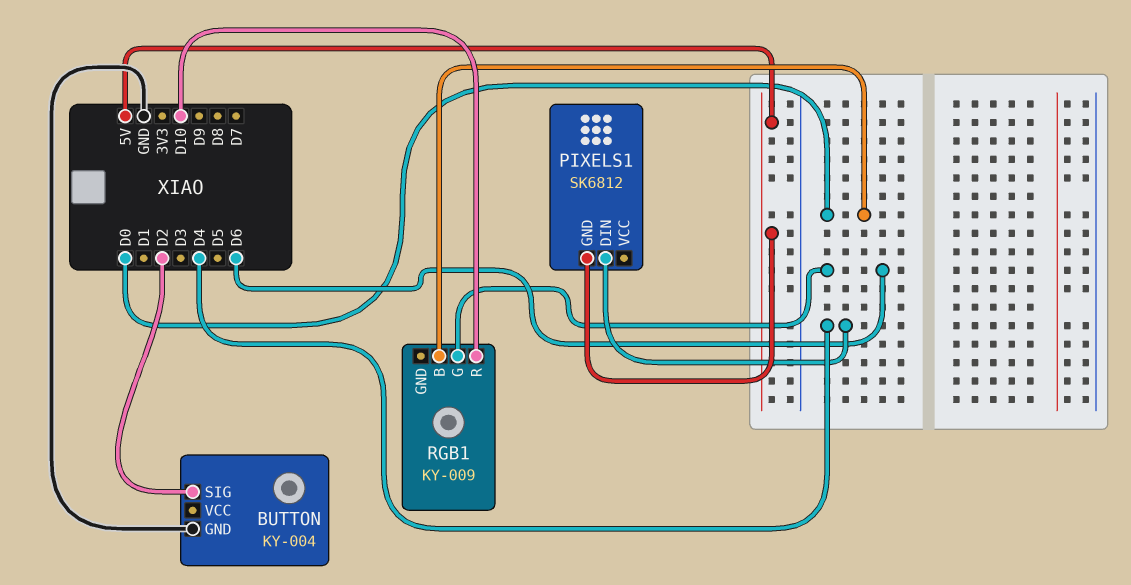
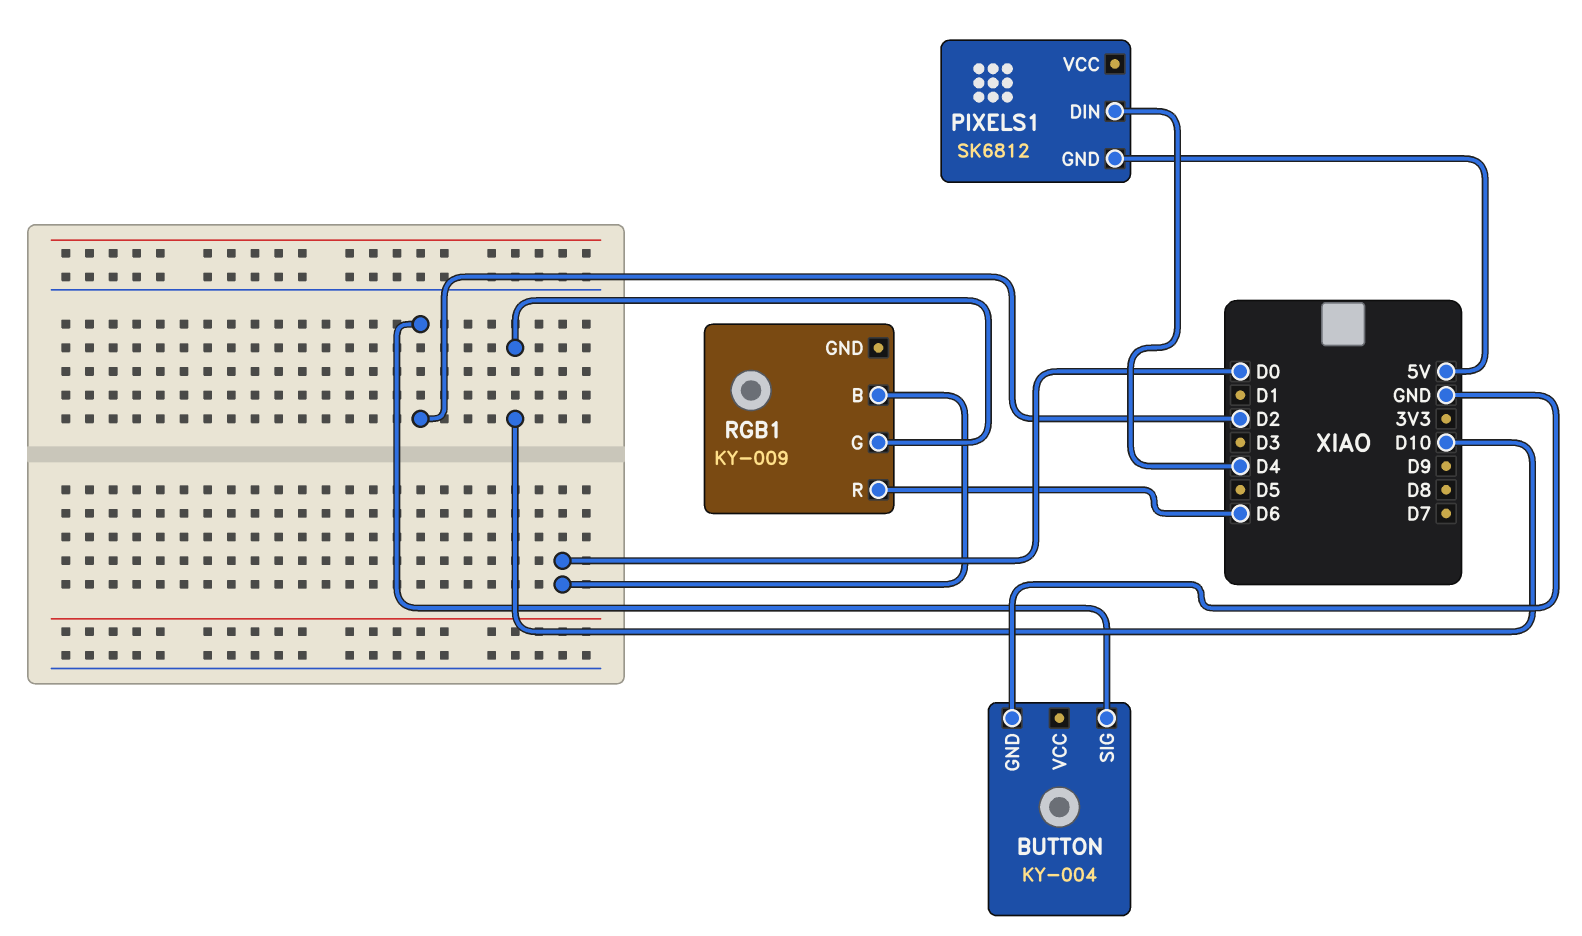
RGB1 pin G: D6 -> D10
RGB1 pin R: D10 -> D6

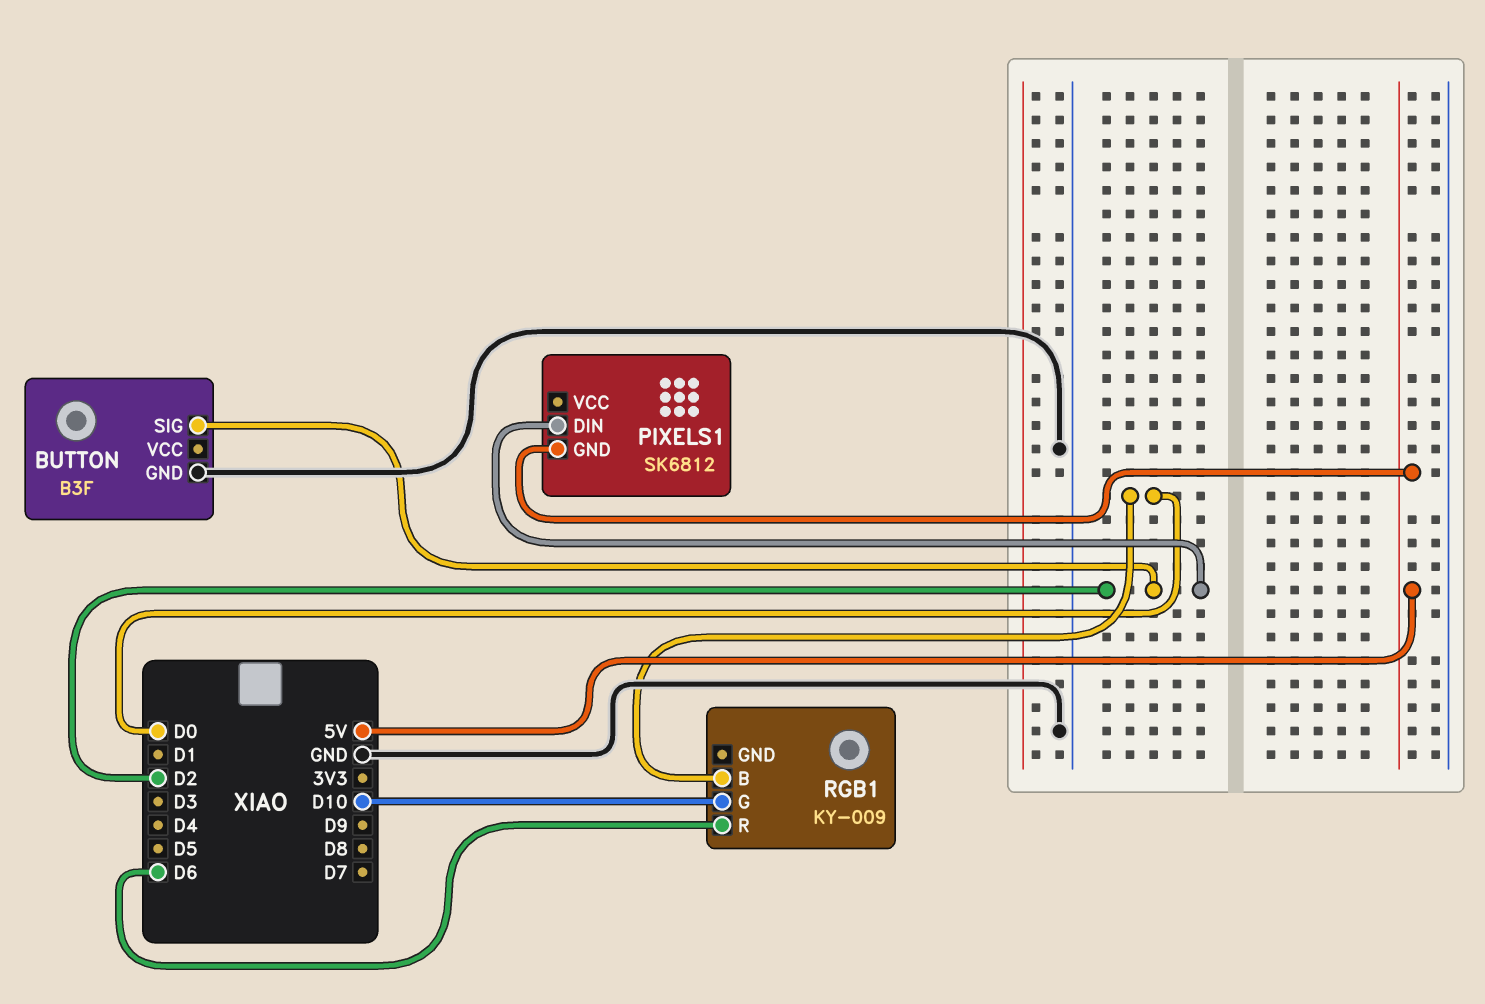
BUTTON: KY-004 -> B3F
PIXELS1 pin DIN: D4 -> D2

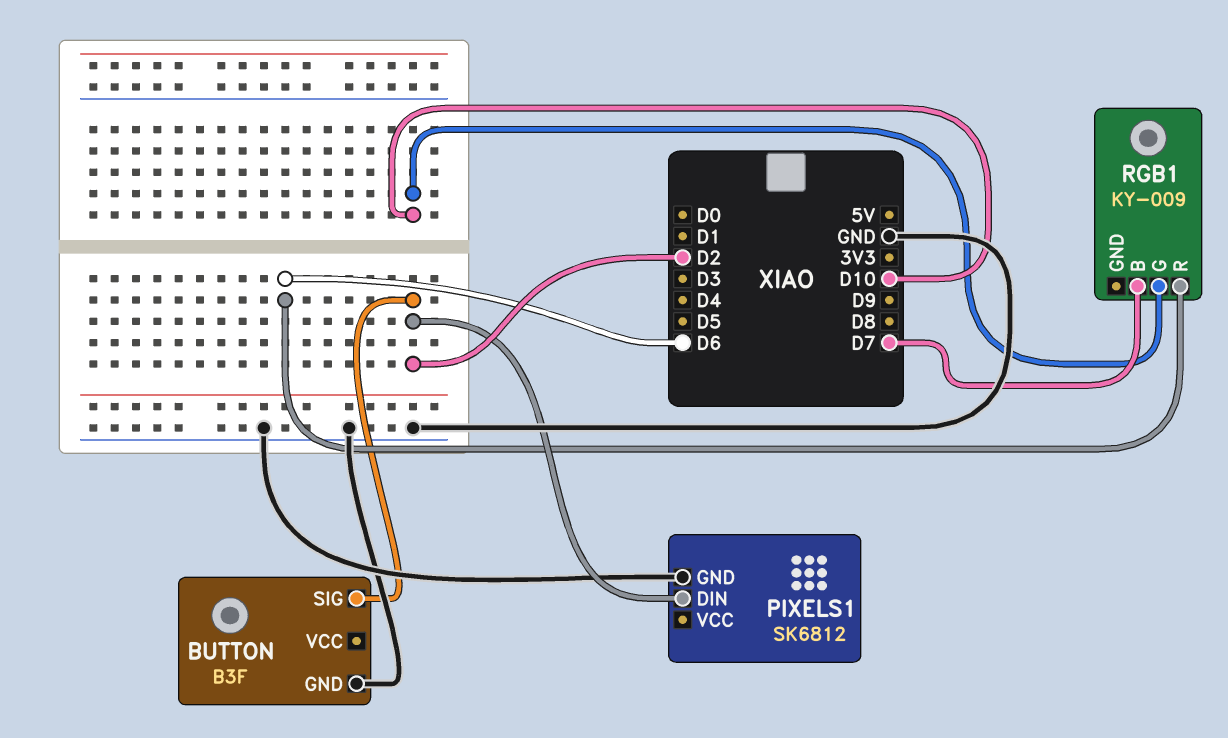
PIXELS1 pin GND: 5V -> GND
RGB1 pin B: D0 -> D7

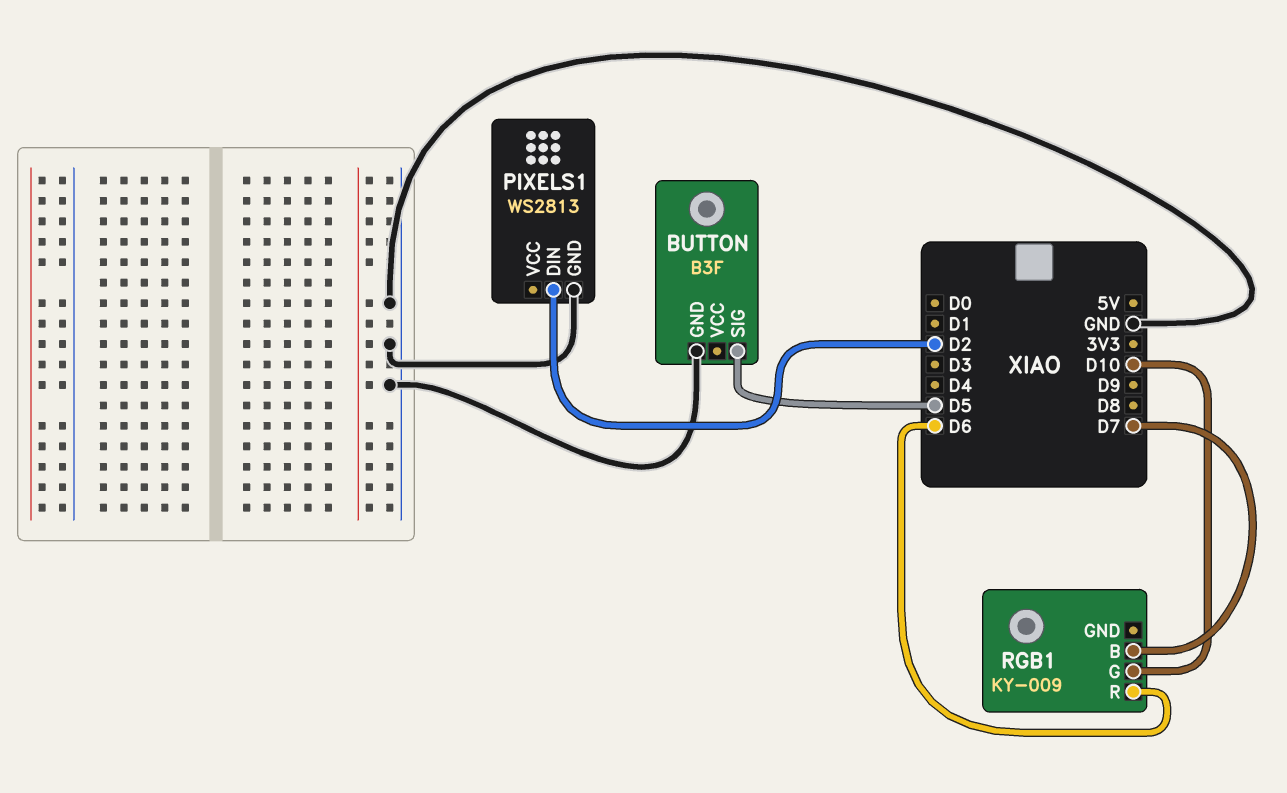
BUTTON pin SIG: D2 -> D5
PIXELS1: SK6812 -> WS2813

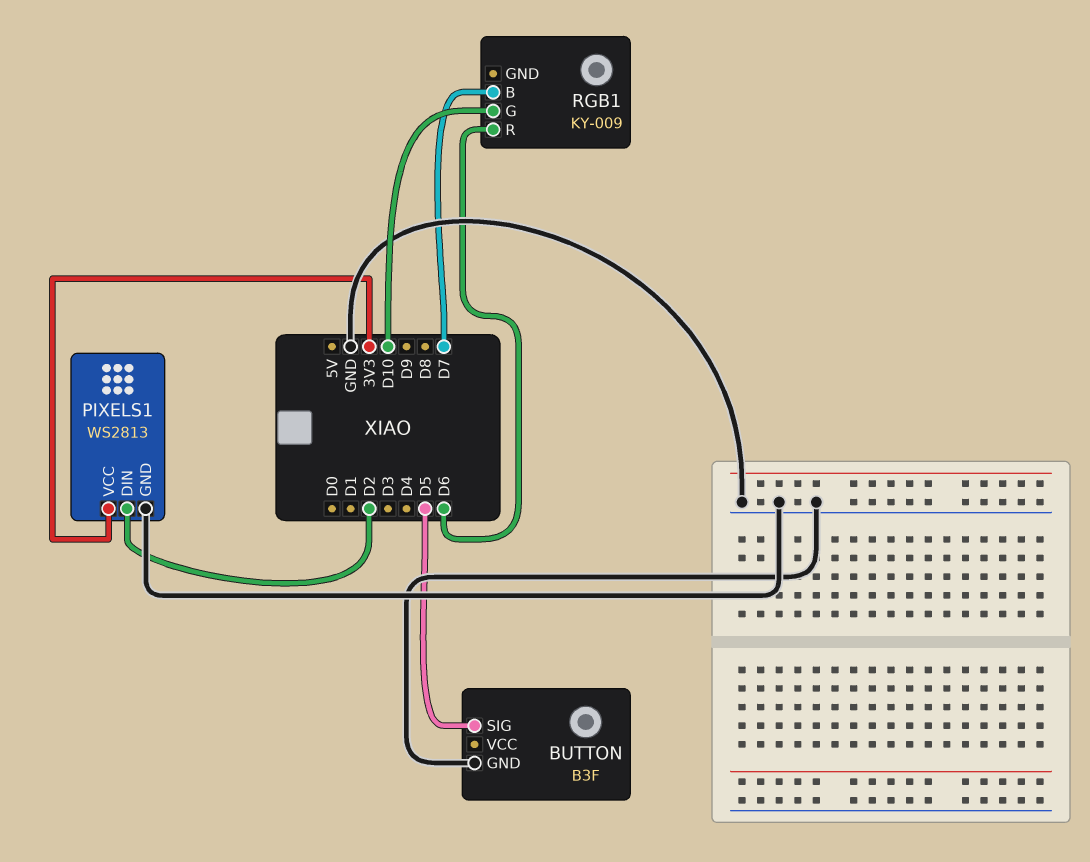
PIXELS1 pin VCC: none -> 3V3

